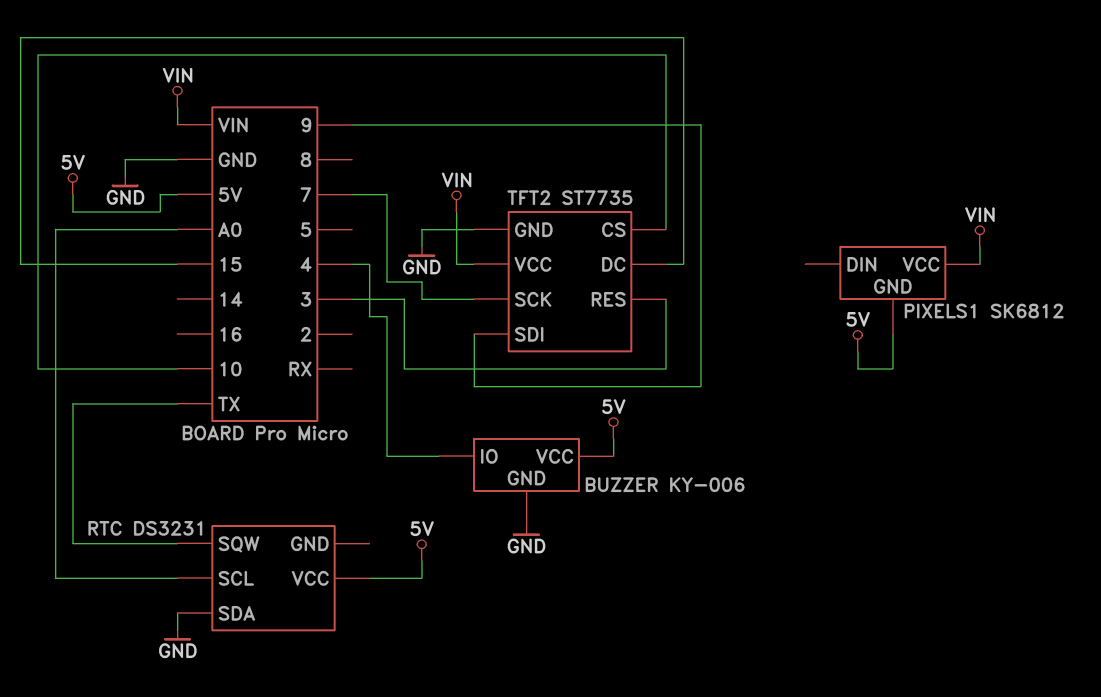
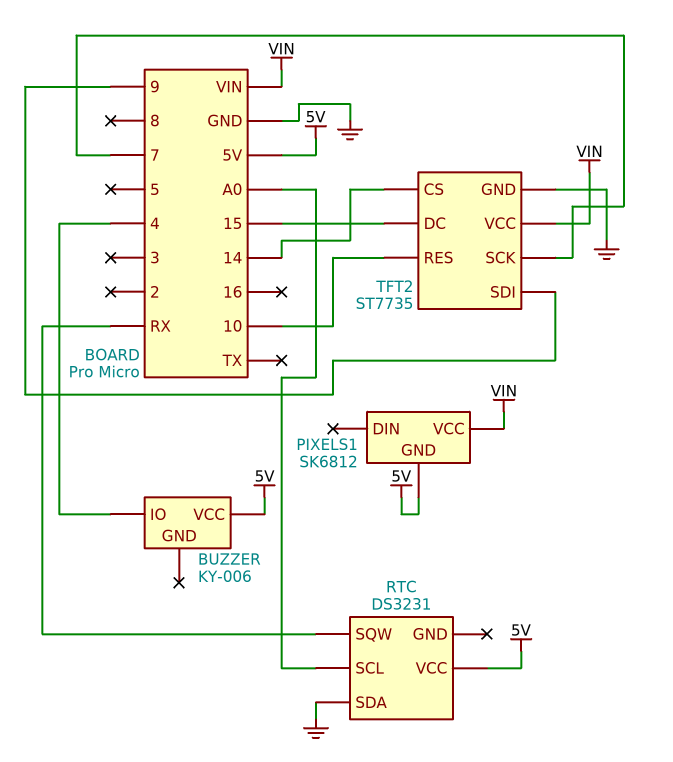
BUZZER pin GND: GND -> none
RTC pin SQW: TX -> RX
TFT2 pin CS: 10 -> 14
TFT2 pin RES: 3 -> 10

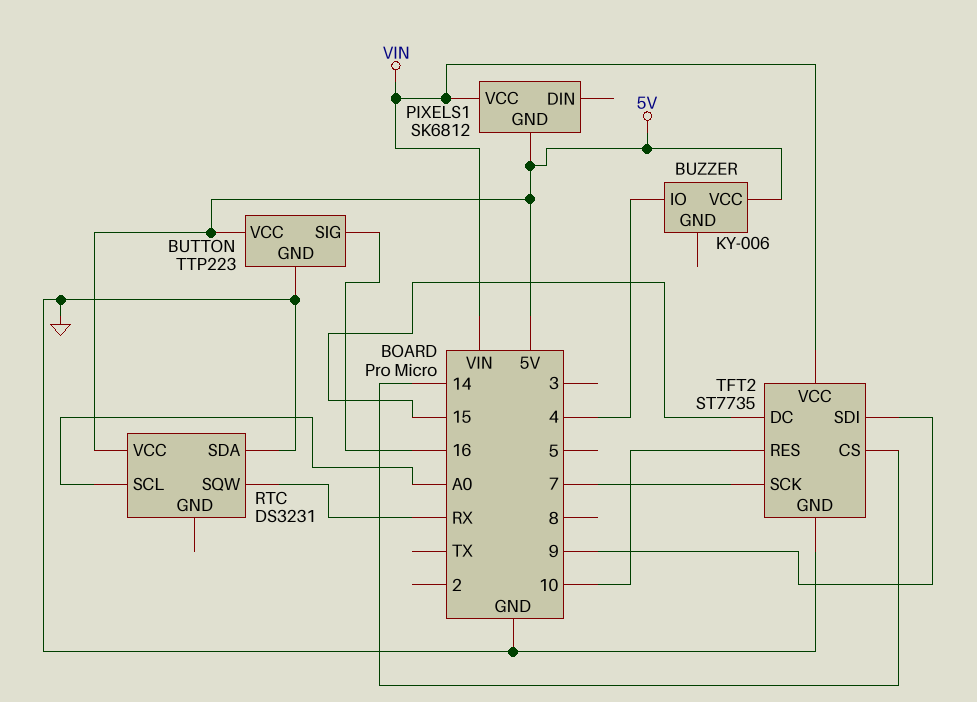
BUTTON: none -> TTP223
BUTTON pin GND: none -> GND
BUTTON pin SIG: none -> 16
BUTTON pin VCC: none -> 5V

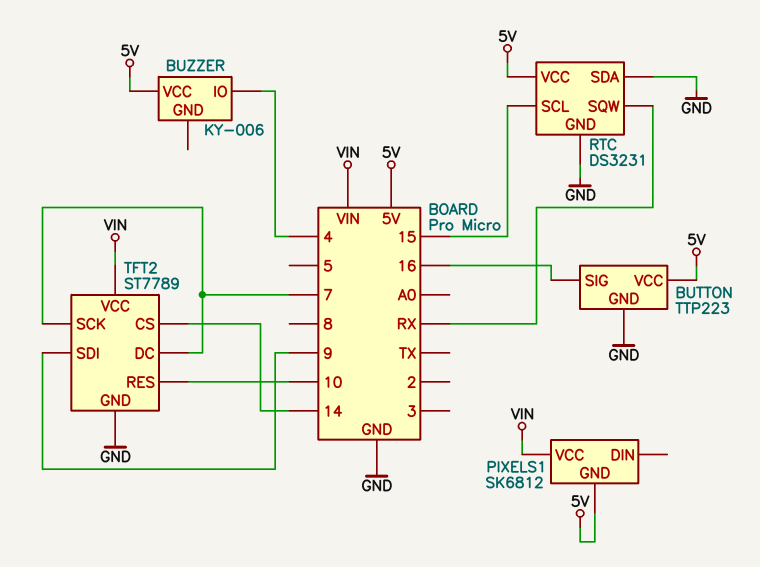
RTC pin GND: none -> GND
RTC pin SCL: A0 -> 15
TFT2: ST7735 -> ST7789
TFT2 pin DC: 15 -> 7

